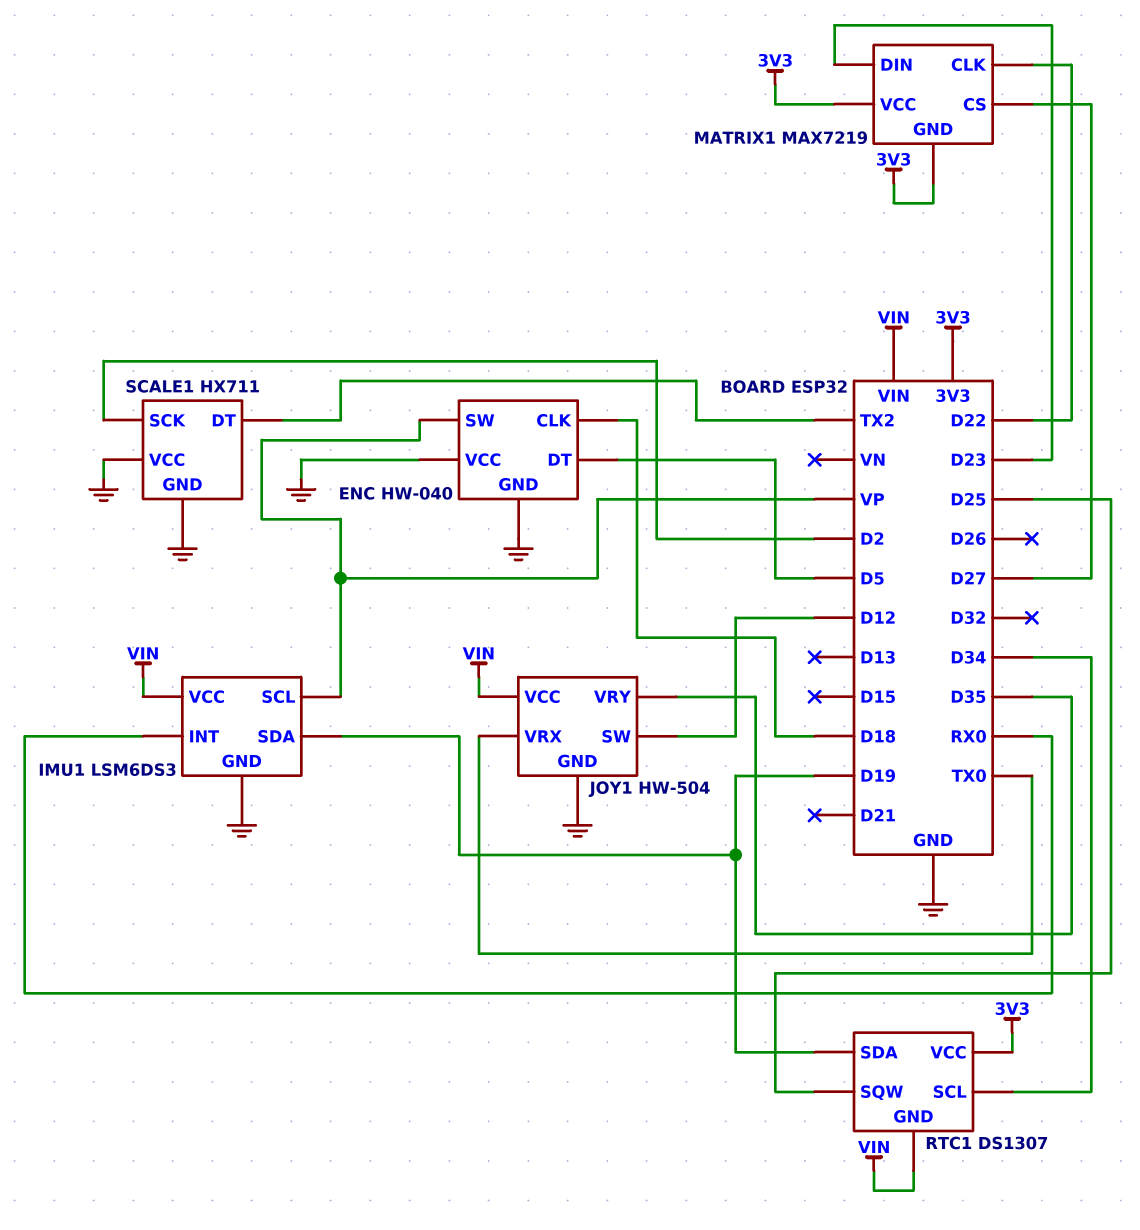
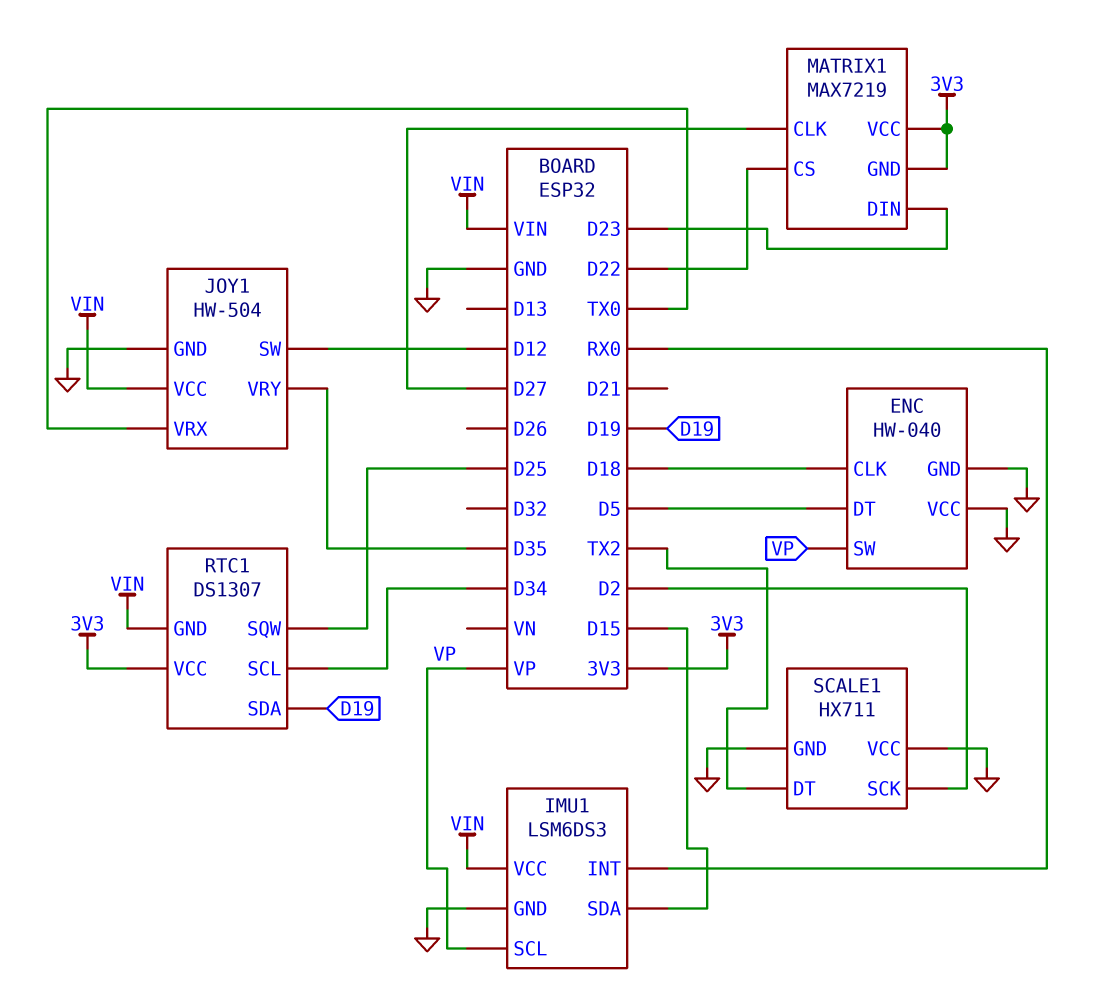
IMU1 pin SDA: D19 -> D15
MATRIX1 pin CLK: D22 -> D27
MATRIX1 pin CS: D27 -> D22

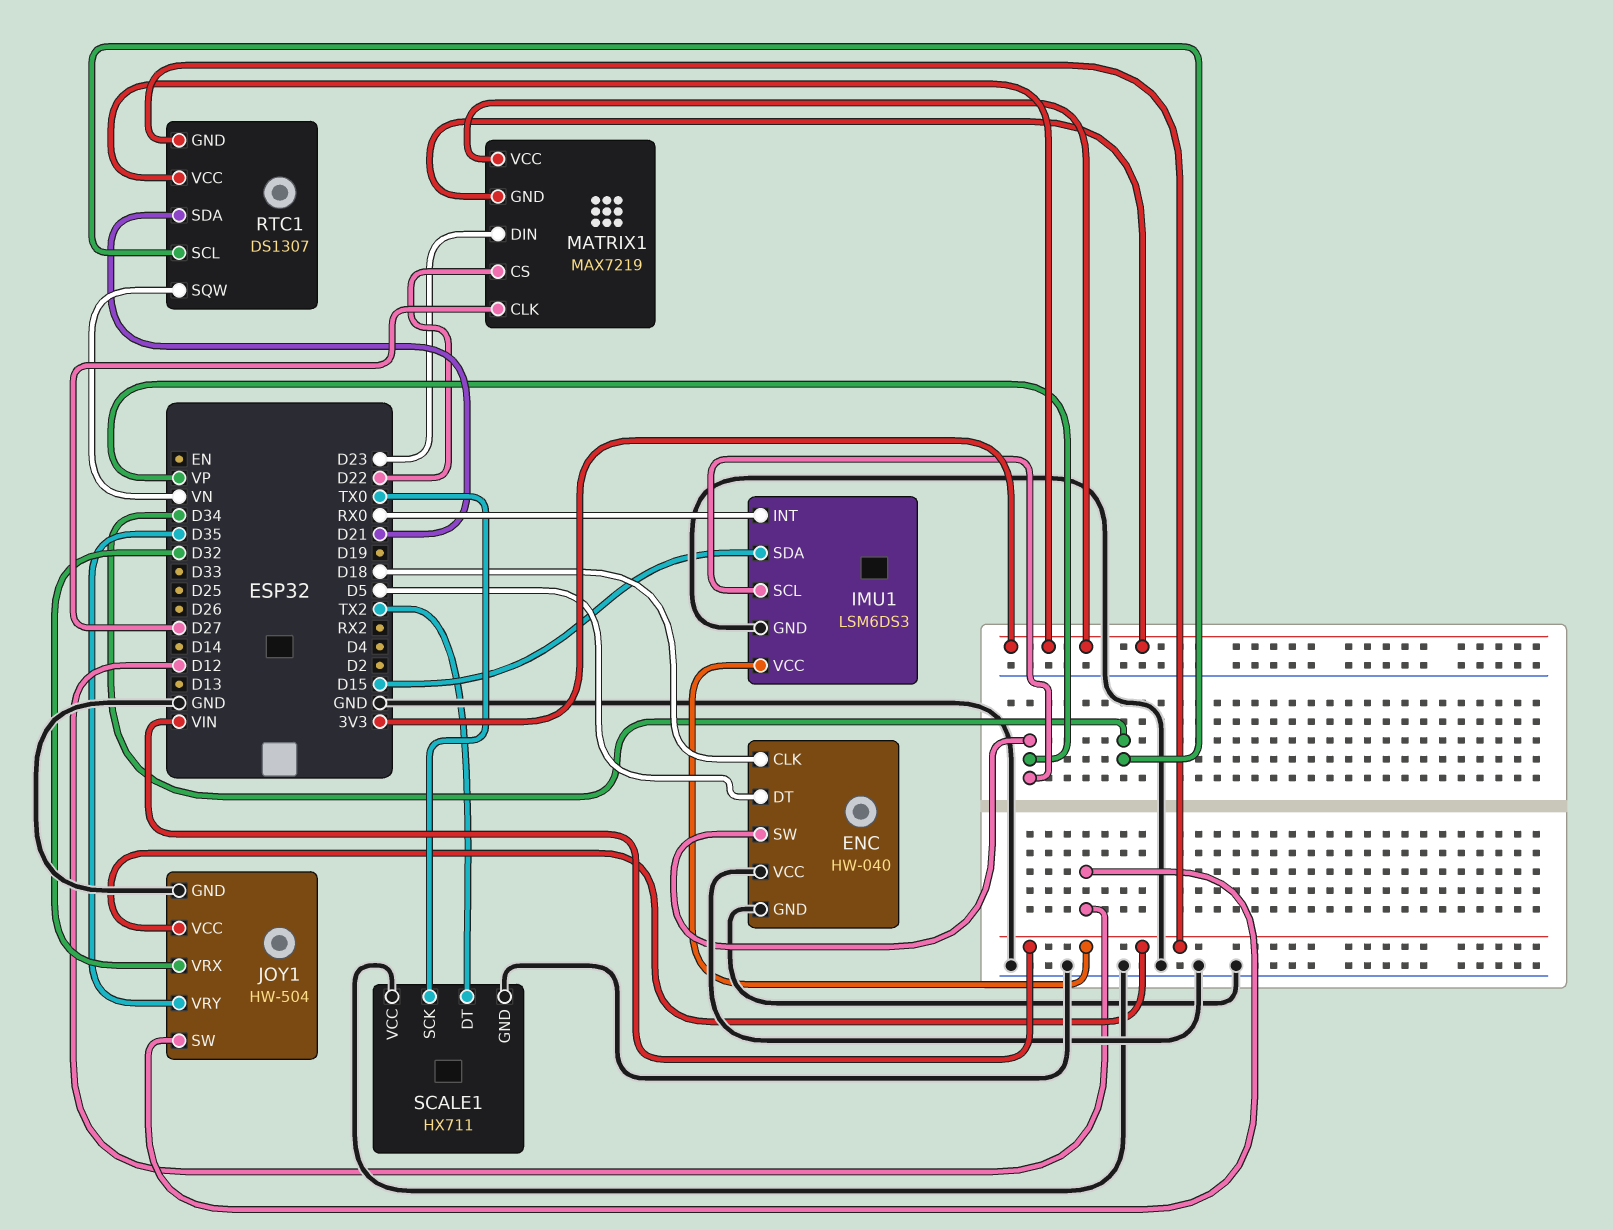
JOY1 pin VRX: TX0 -> D32
RTC1 pin SDA: D19 -> D21
RTC1 pin SQW: D25 -> VN
SCALE1 pin SCK: D2 -> TX0

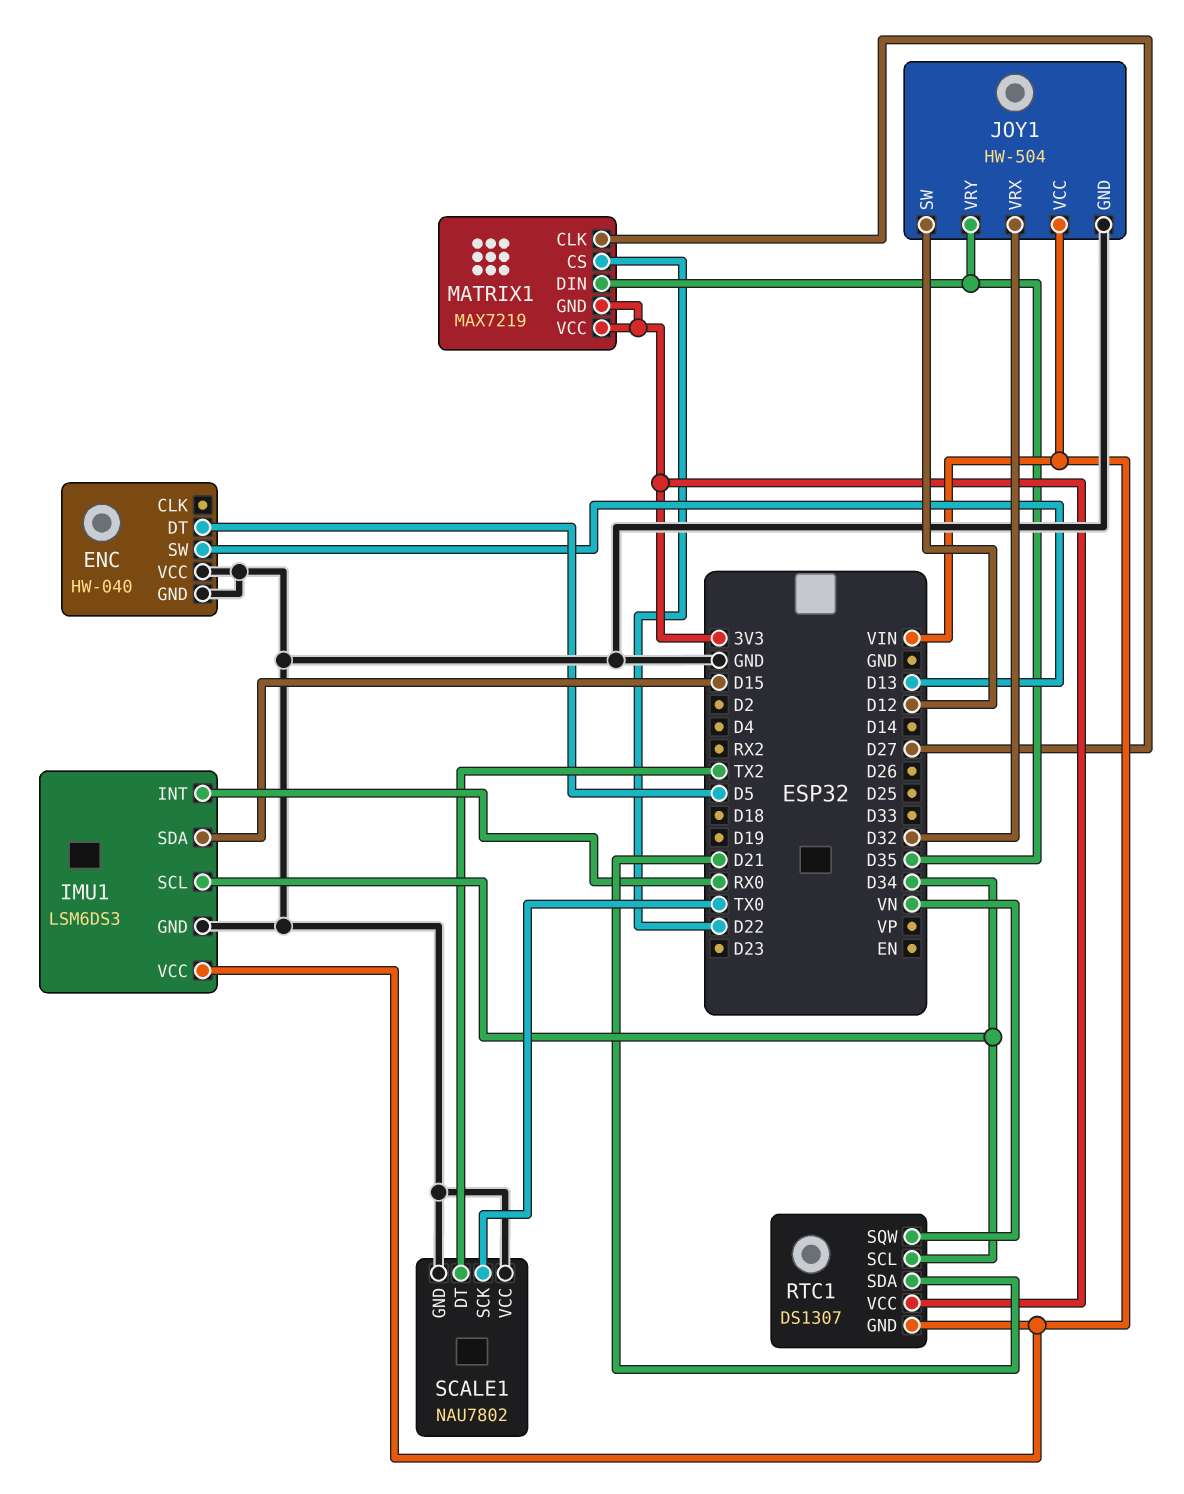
ENC pin CLK: D18 -> none
ENC pin SW: VP -> D13
IMU1 pin SCL: VP -> D34
MATRIX1 pin DIN: D23 -> D35
SCALE1: HX711 -> NAU7802

